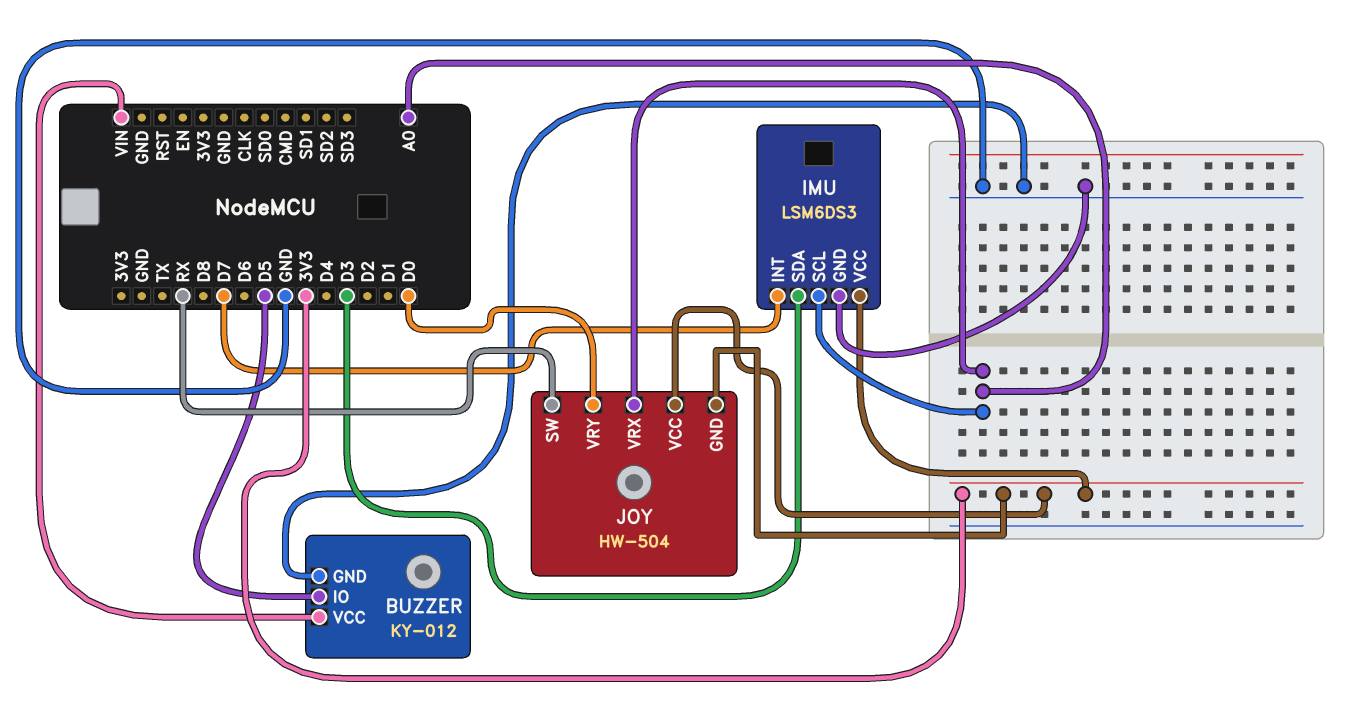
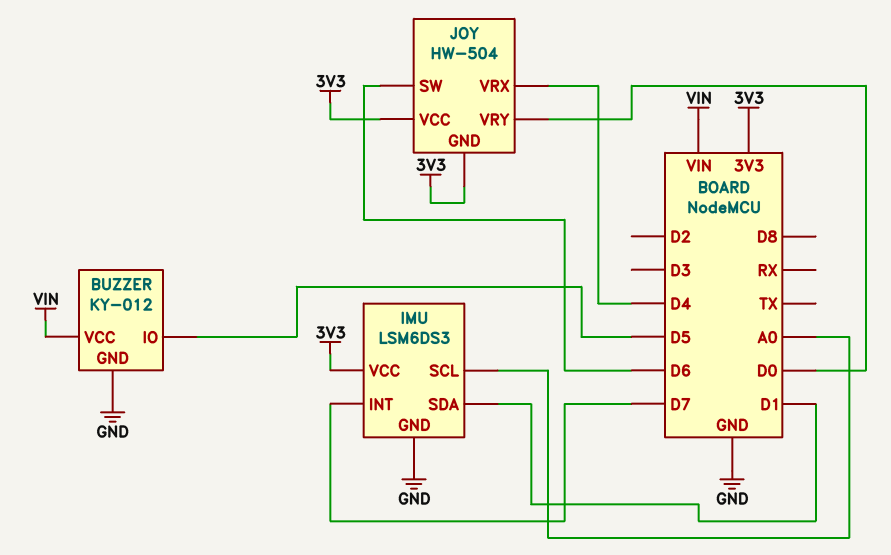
IMU pin SDA: D3 -> D1
JOY pin SW: RX -> D6
JOY pin VRX: A0 -> D4

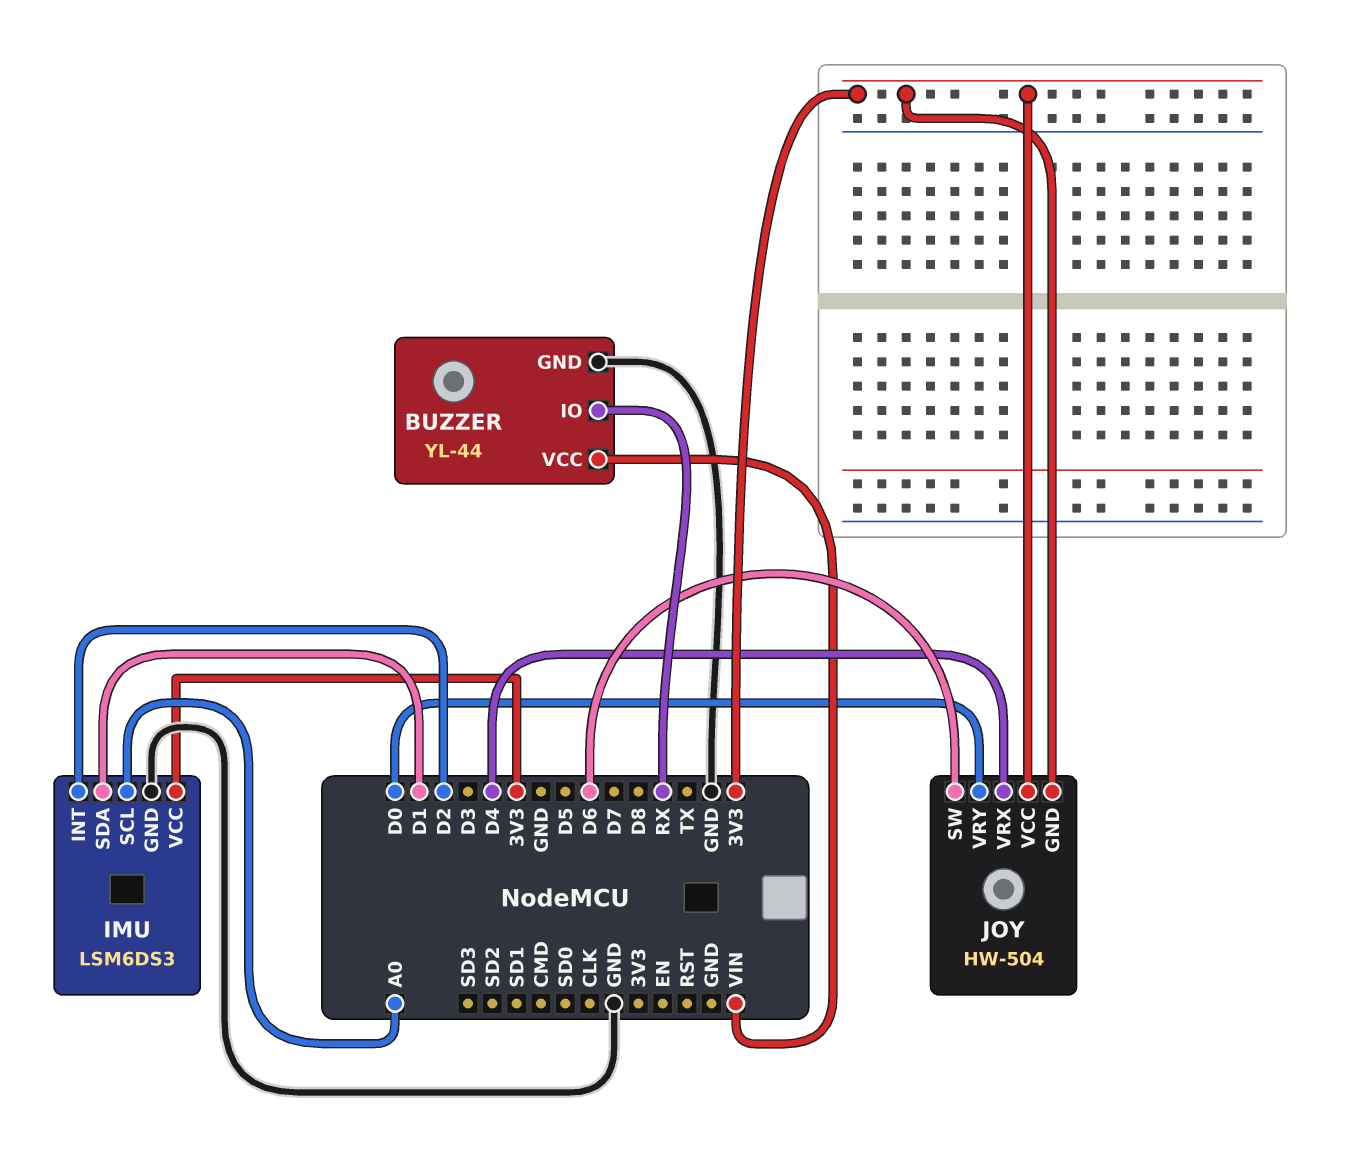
BUZZER: KY-012 -> YL-44
BUZZER pin IO: D5 -> RX
IMU pin INT: D7 -> D2

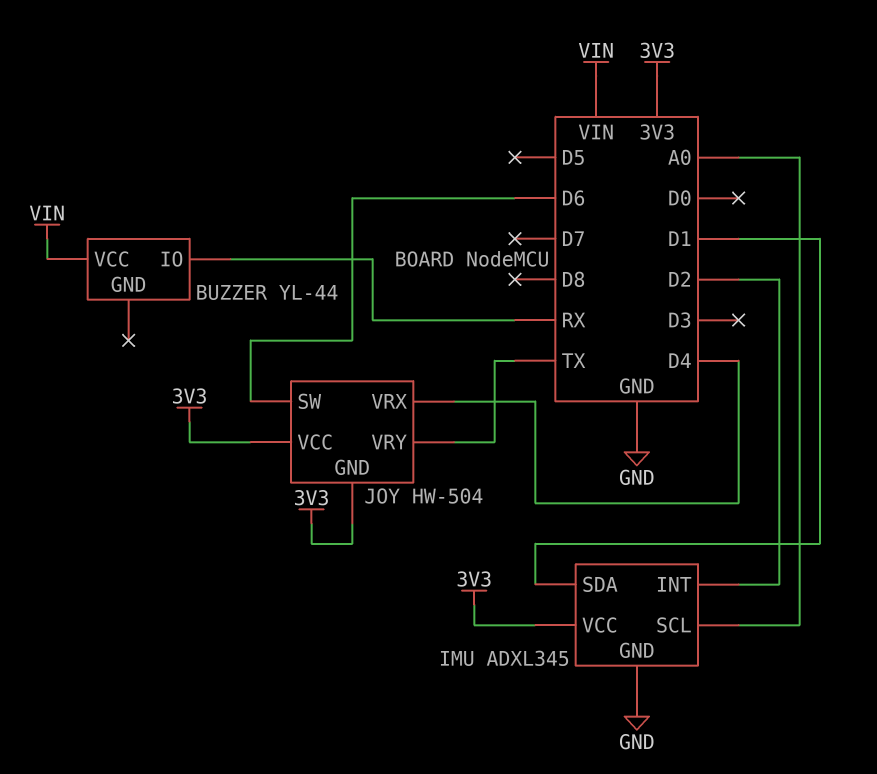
BUZZER pin GND: GND -> none
IMU: LSM6DS3 -> ADXL345
JOY pin VRY: D0 -> TX

